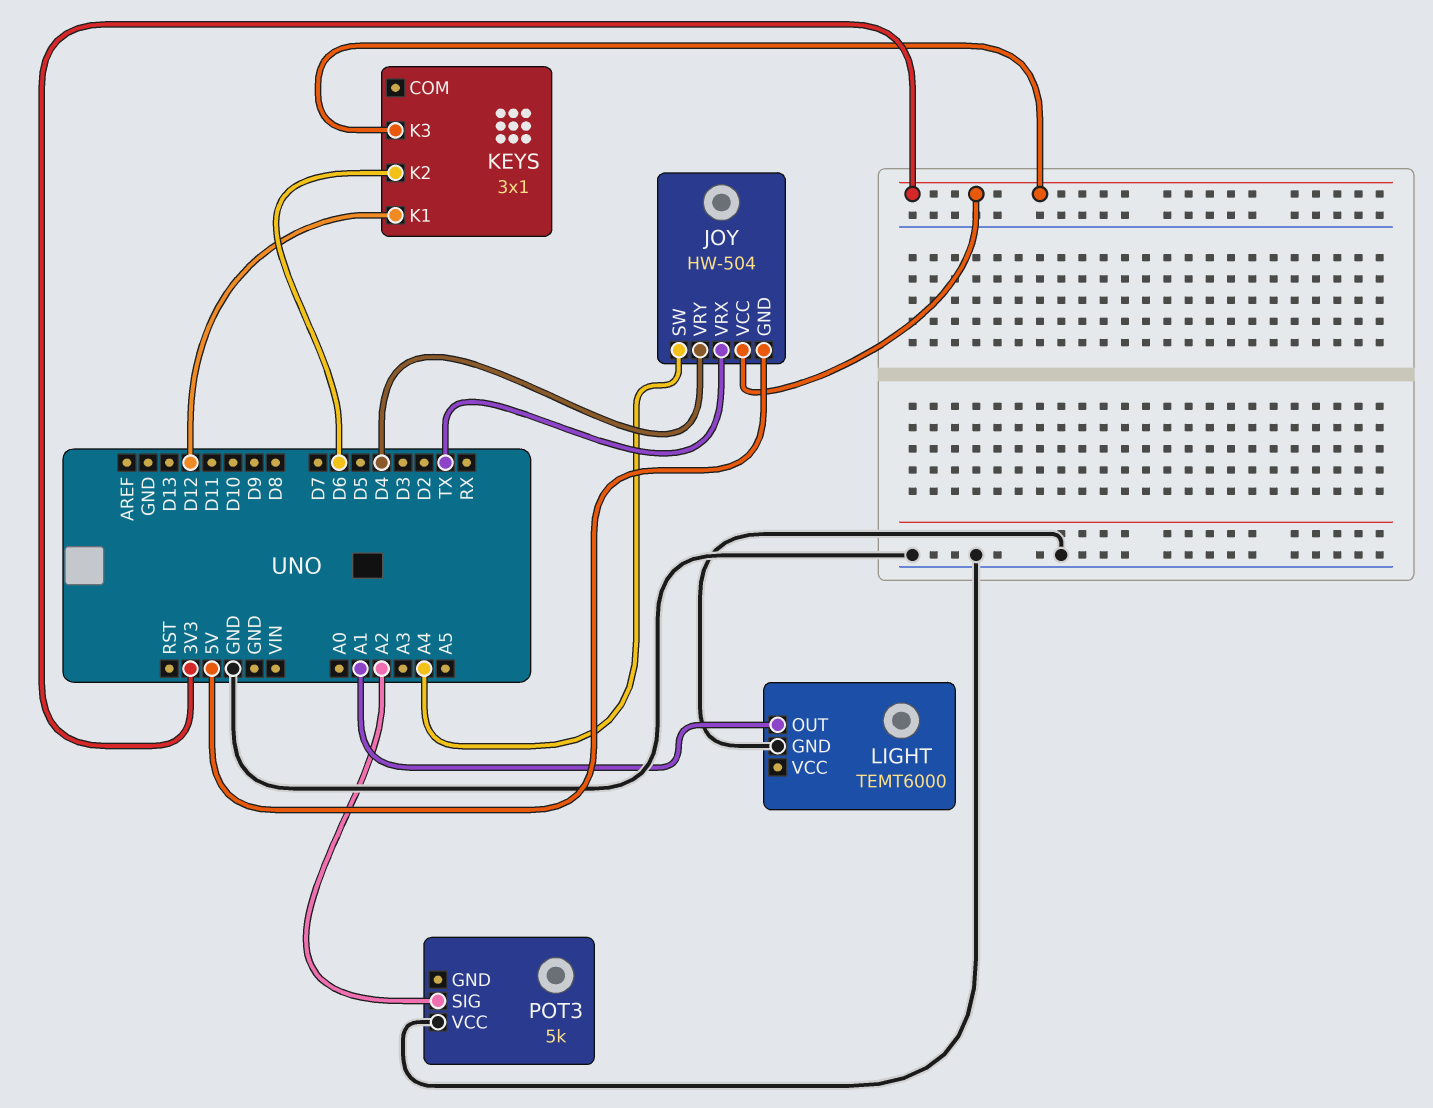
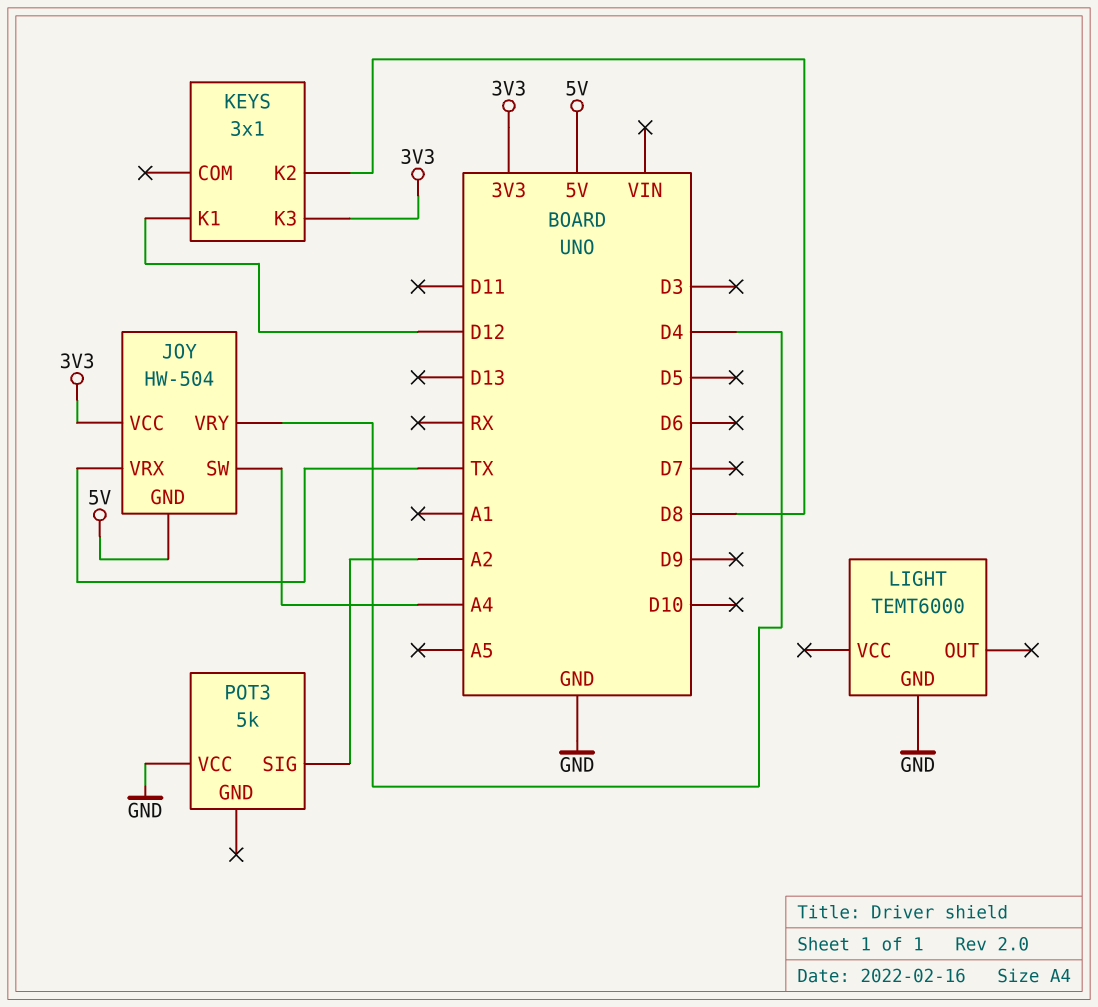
KEYS pin K2: D6 -> D8
LIGHT pin OUT: A1 -> none

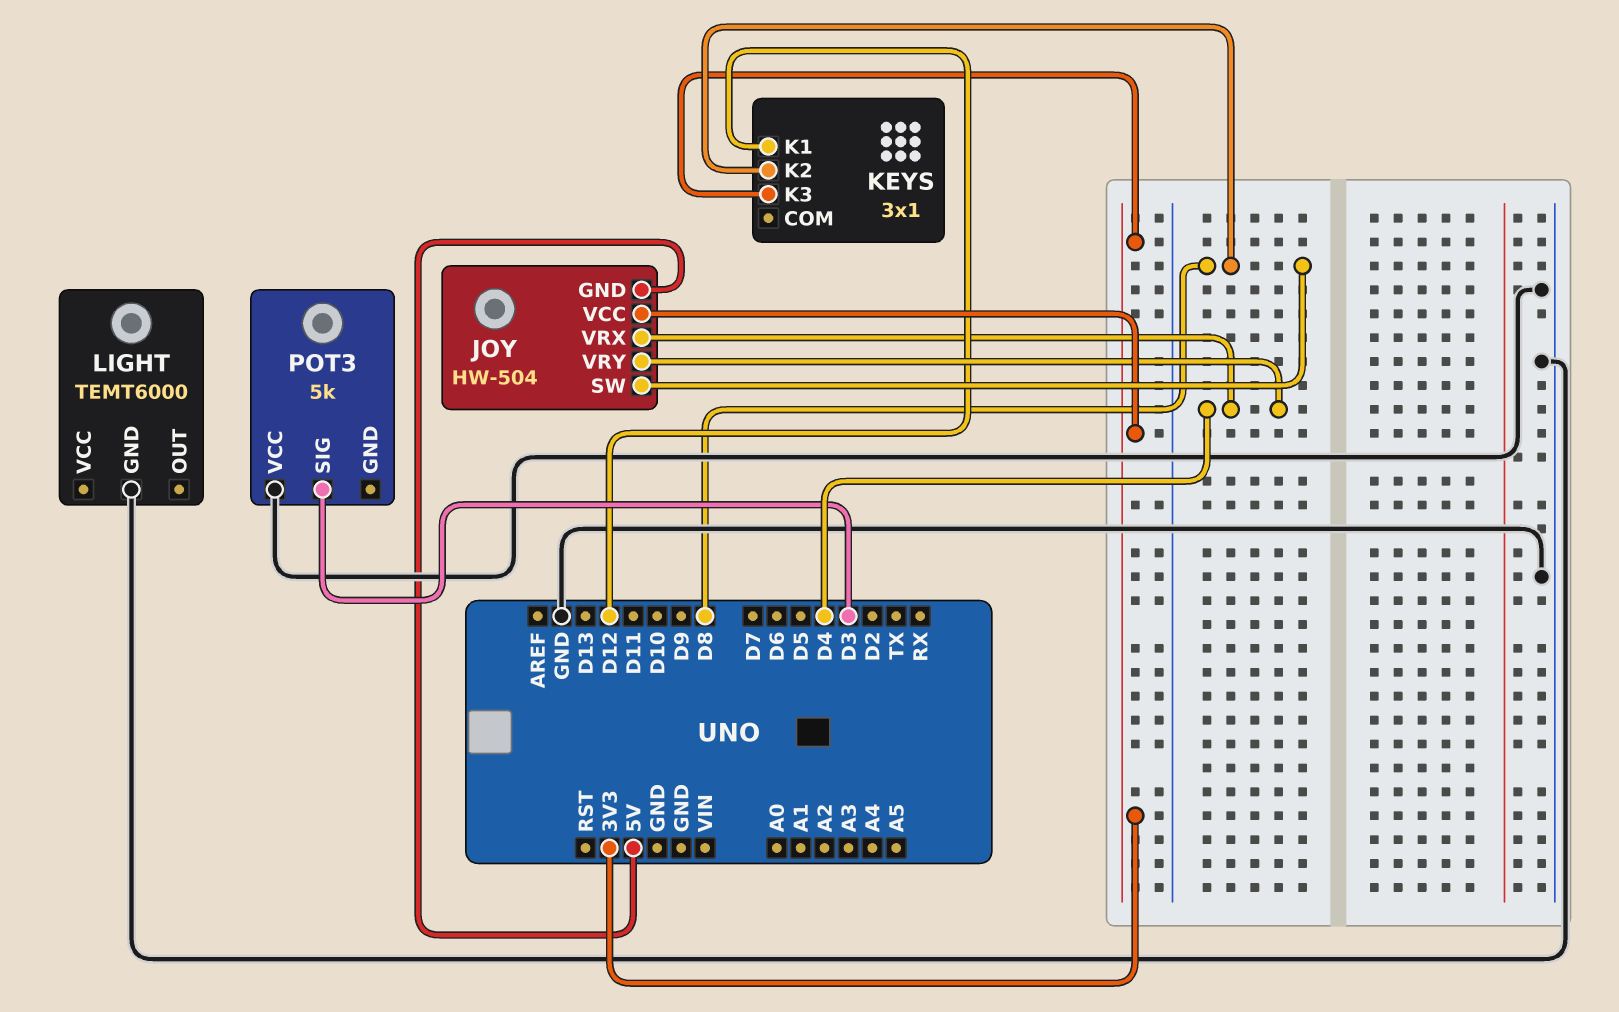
JOY pin SW: A4 -> D8
JOY pin VRX: TX -> D4
POT3 pin SIG: A2 -> D3

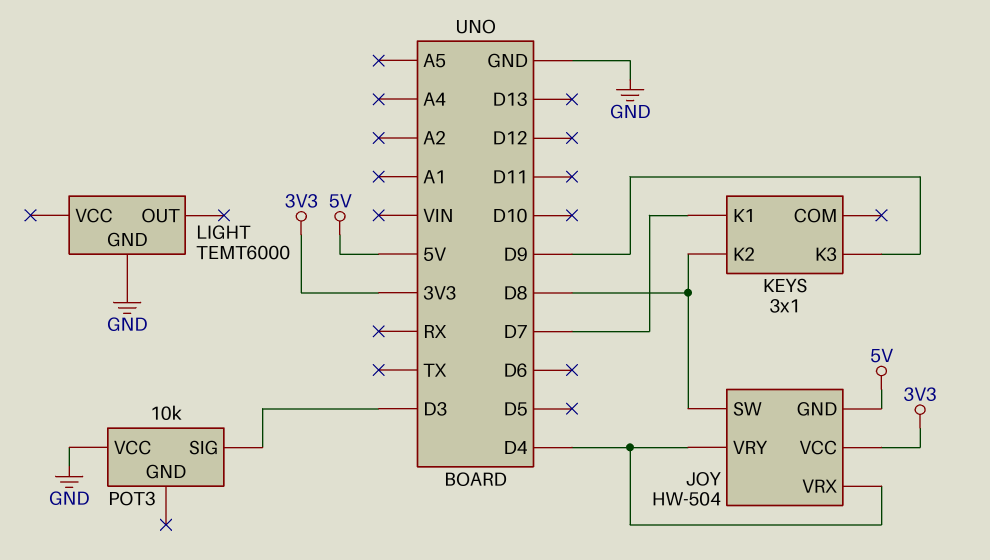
KEYS pin K1: D12 -> D7
KEYS pin K3: 3V3 -> D9
POT3: 5k -> 10k

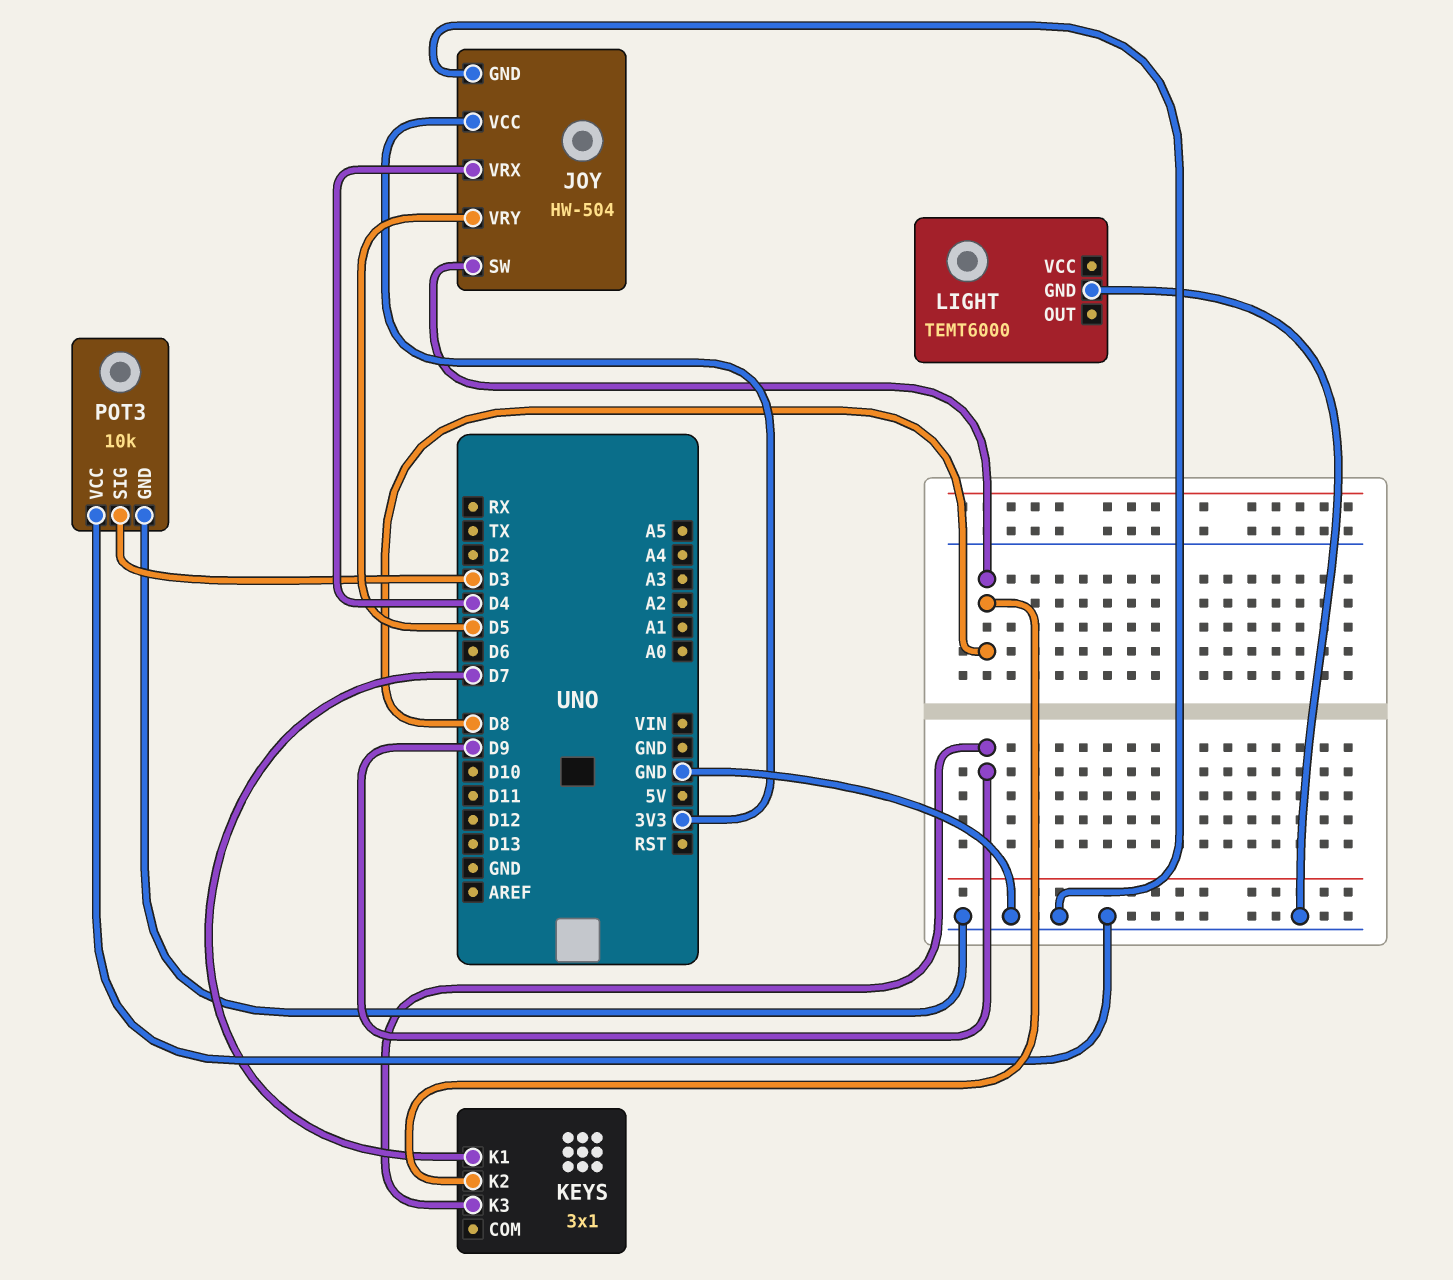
JOY pin GND: 5V -> GND
JOY pin VRY: D4 -> D5
POT3 pin GND: none -> GND

